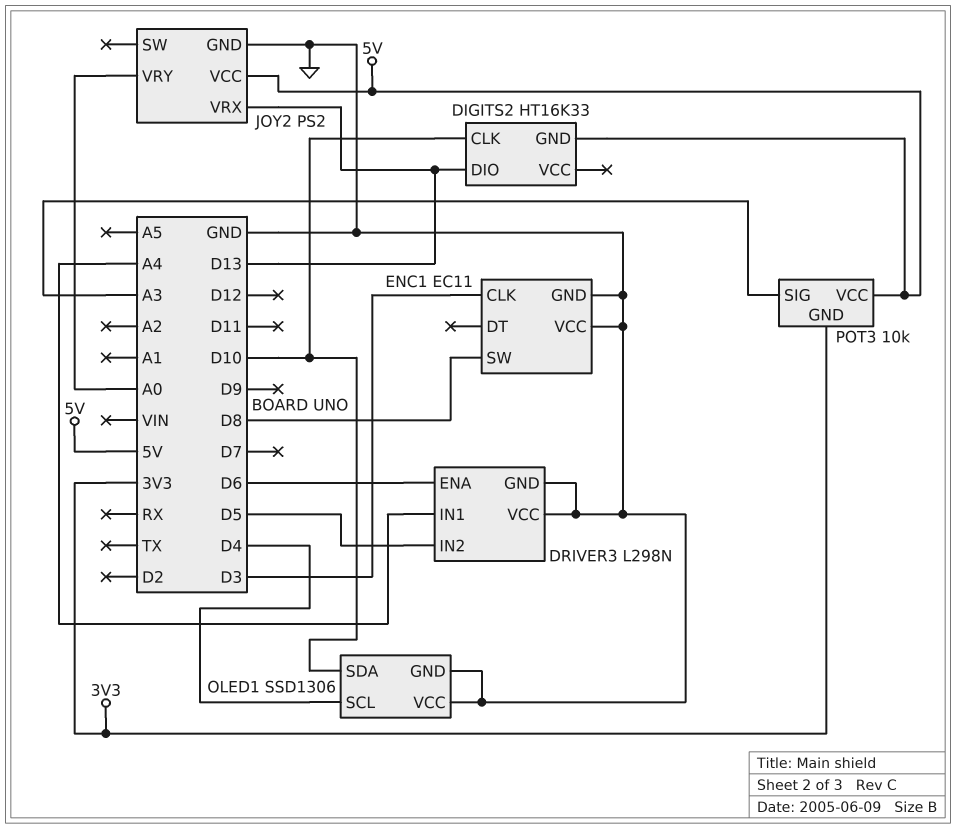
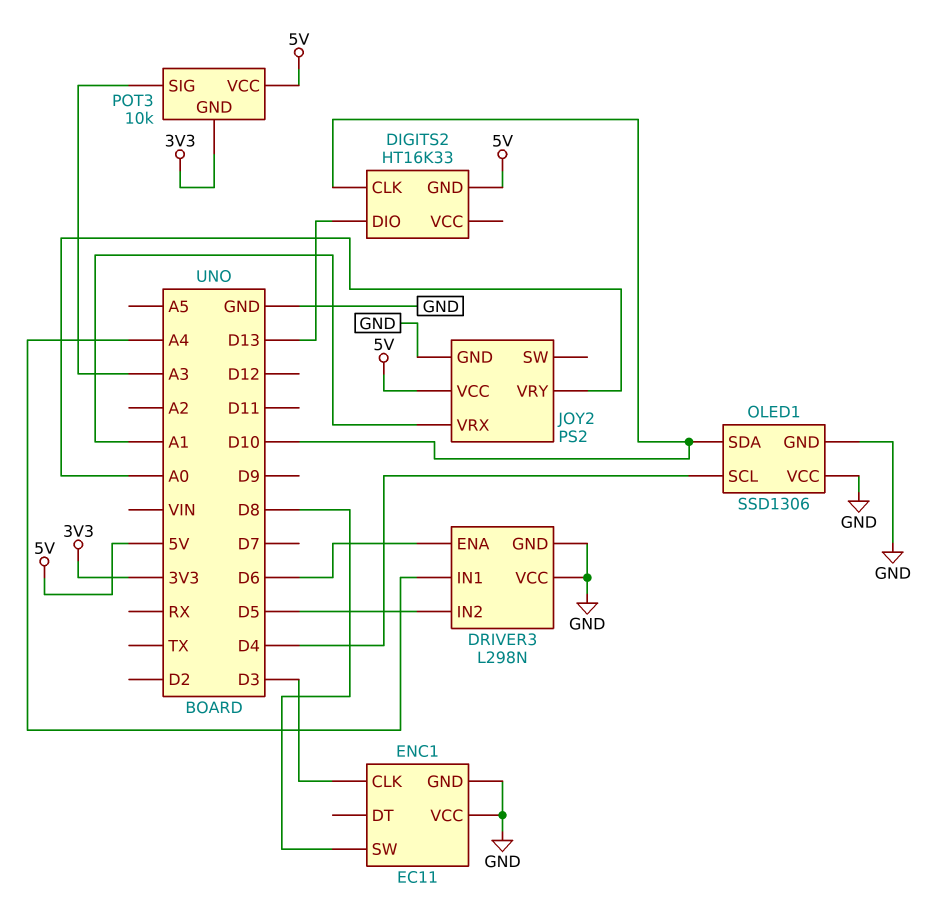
JOY2 pin VRX: D13 -> A1

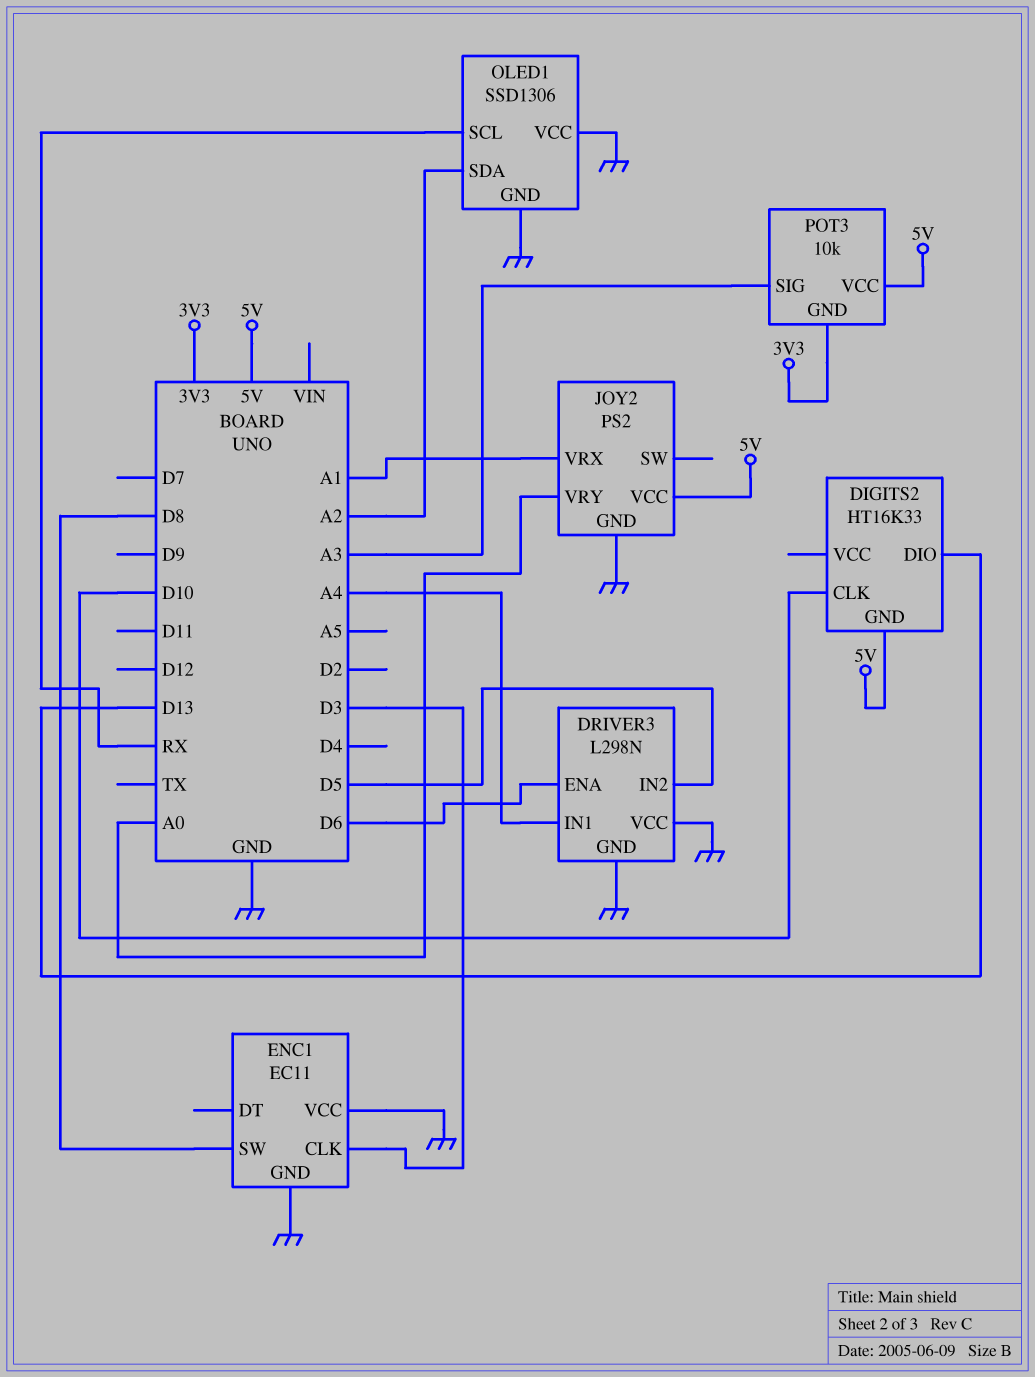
OLED1 pin SCL: D4 -> RX
OLED1 pin SDA: D10 -> A2

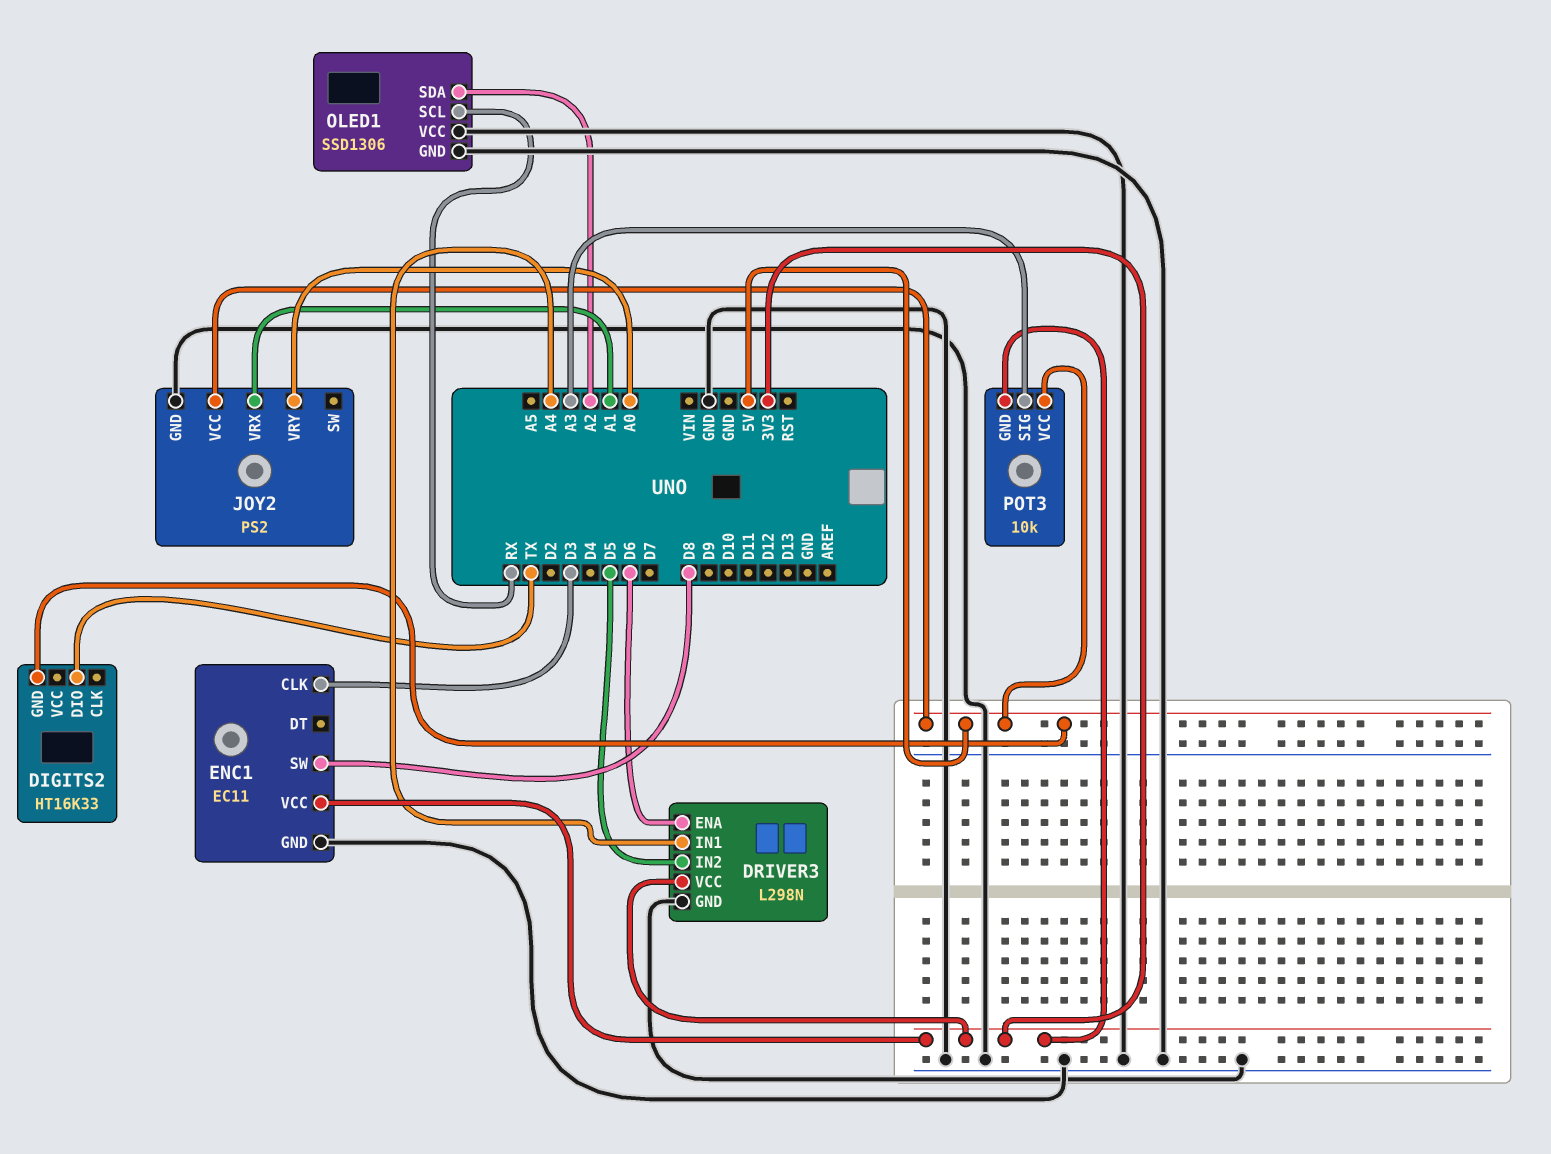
DIGITS2 pin CLK: D10 -> none
DIGITS2 pin DIO: D13 -> TX
DRIVER3 pin VCC: GND -> 3V3
ENC1 pin VCC: GND -> 3V3

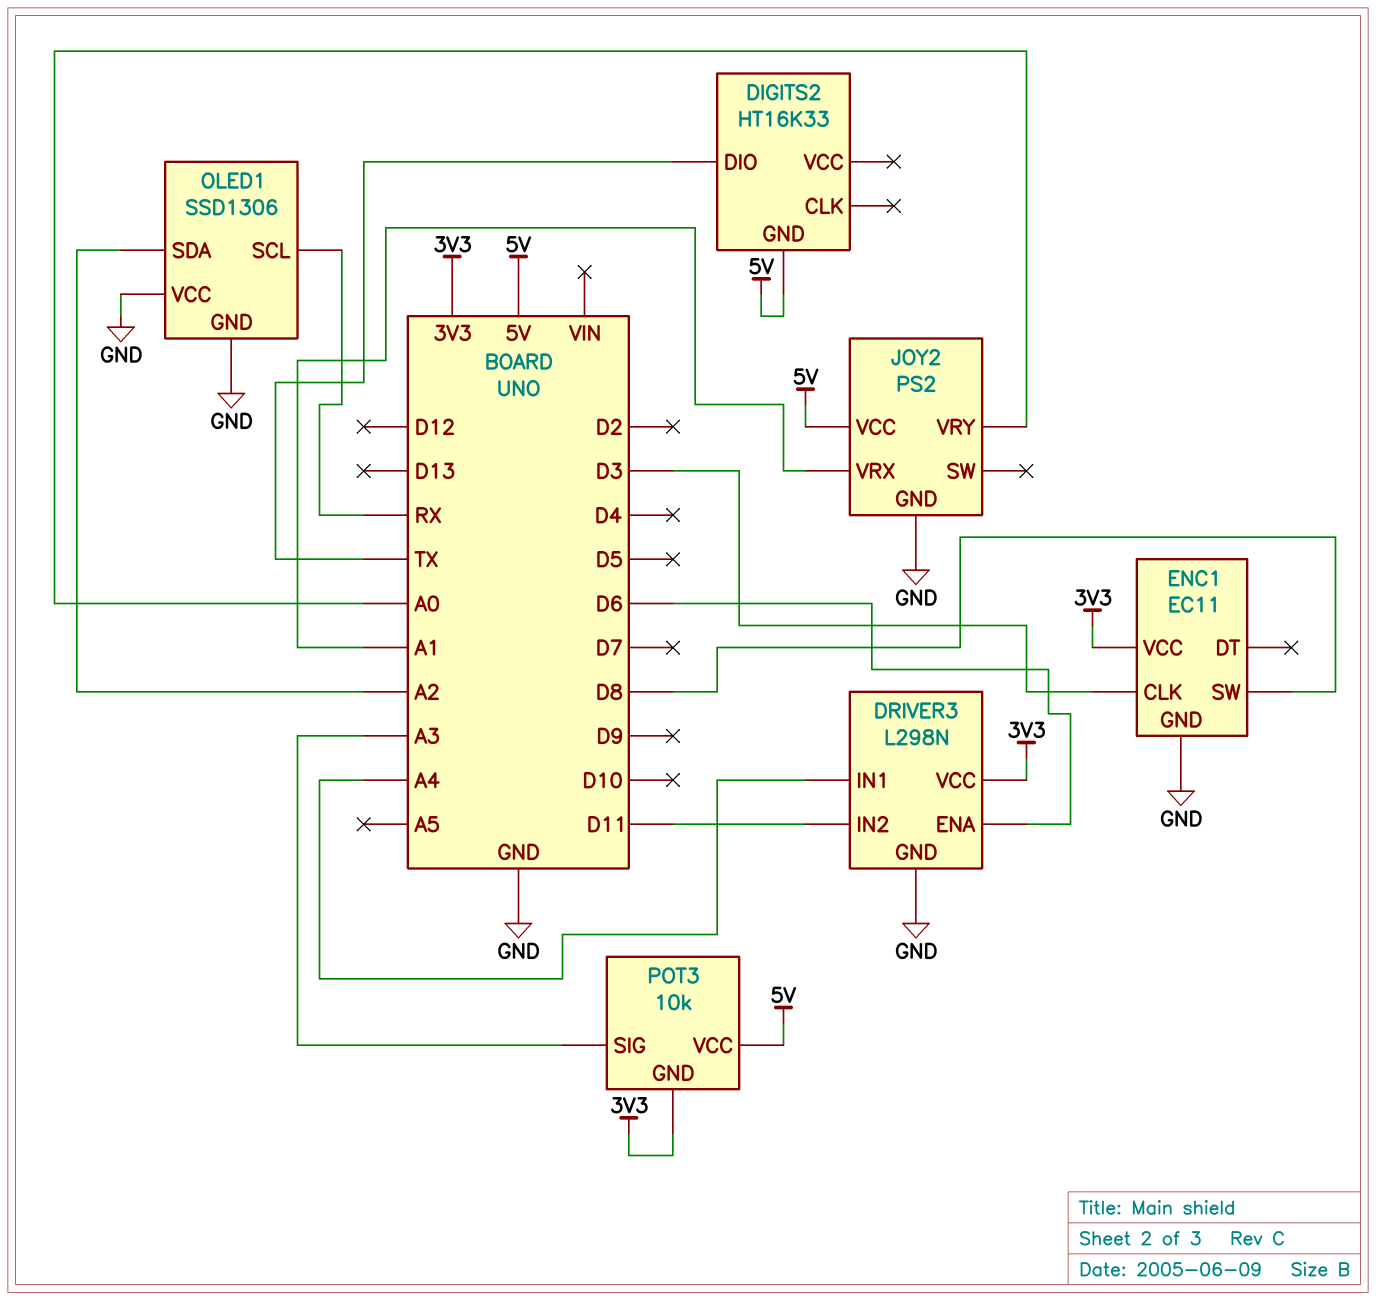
DRIVER3 pin IN2: D5 -> D11

